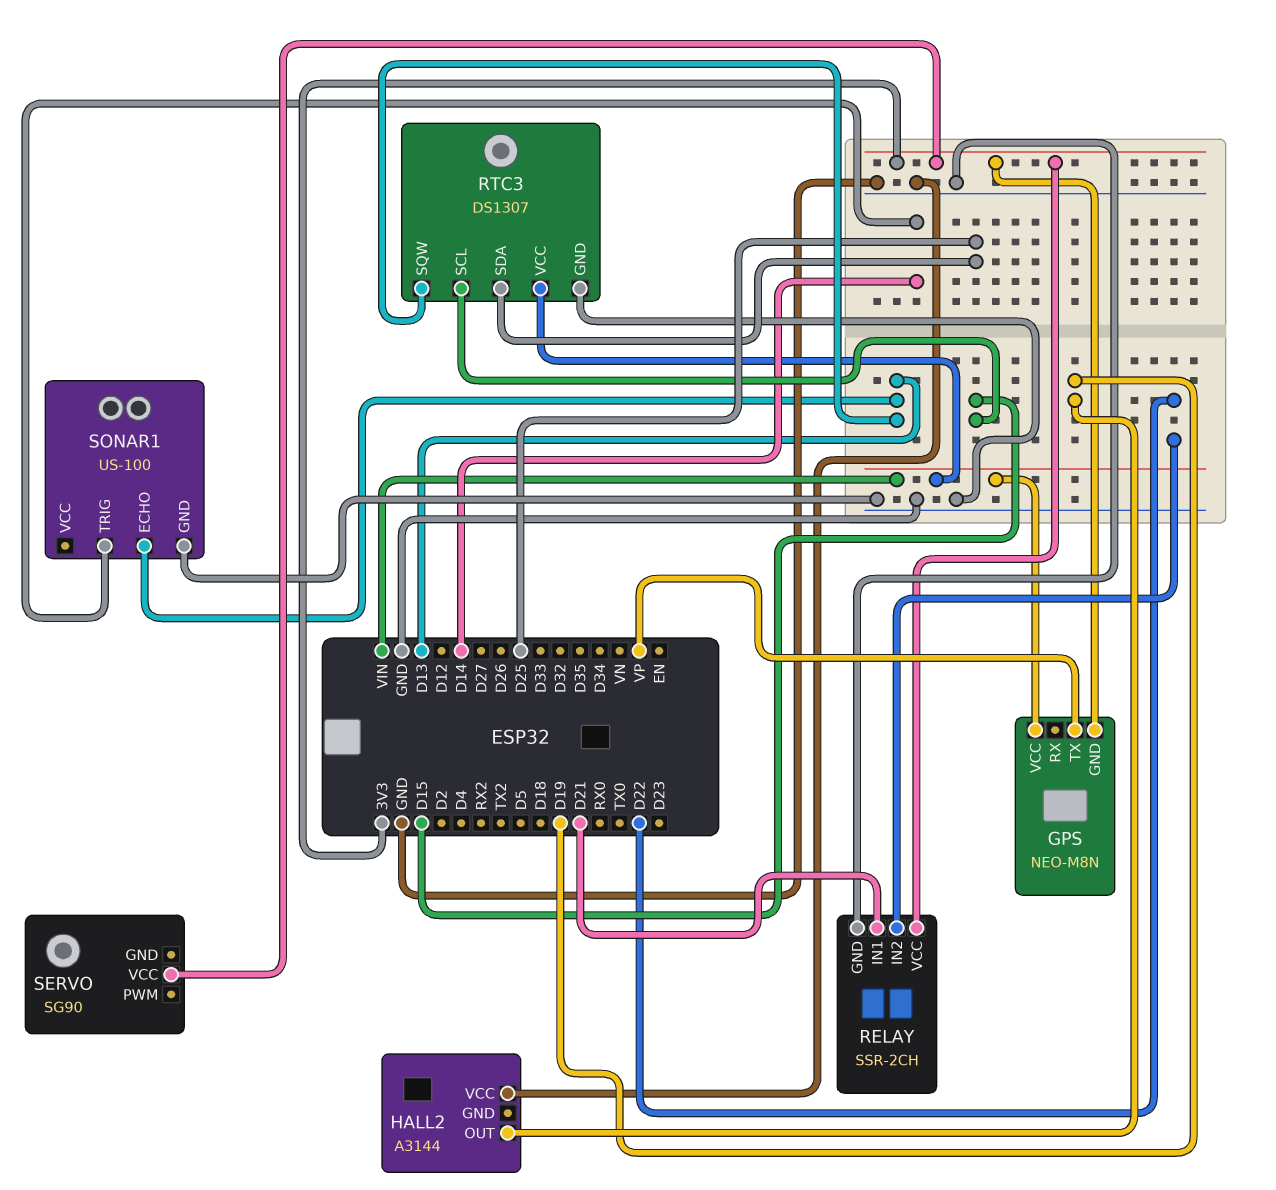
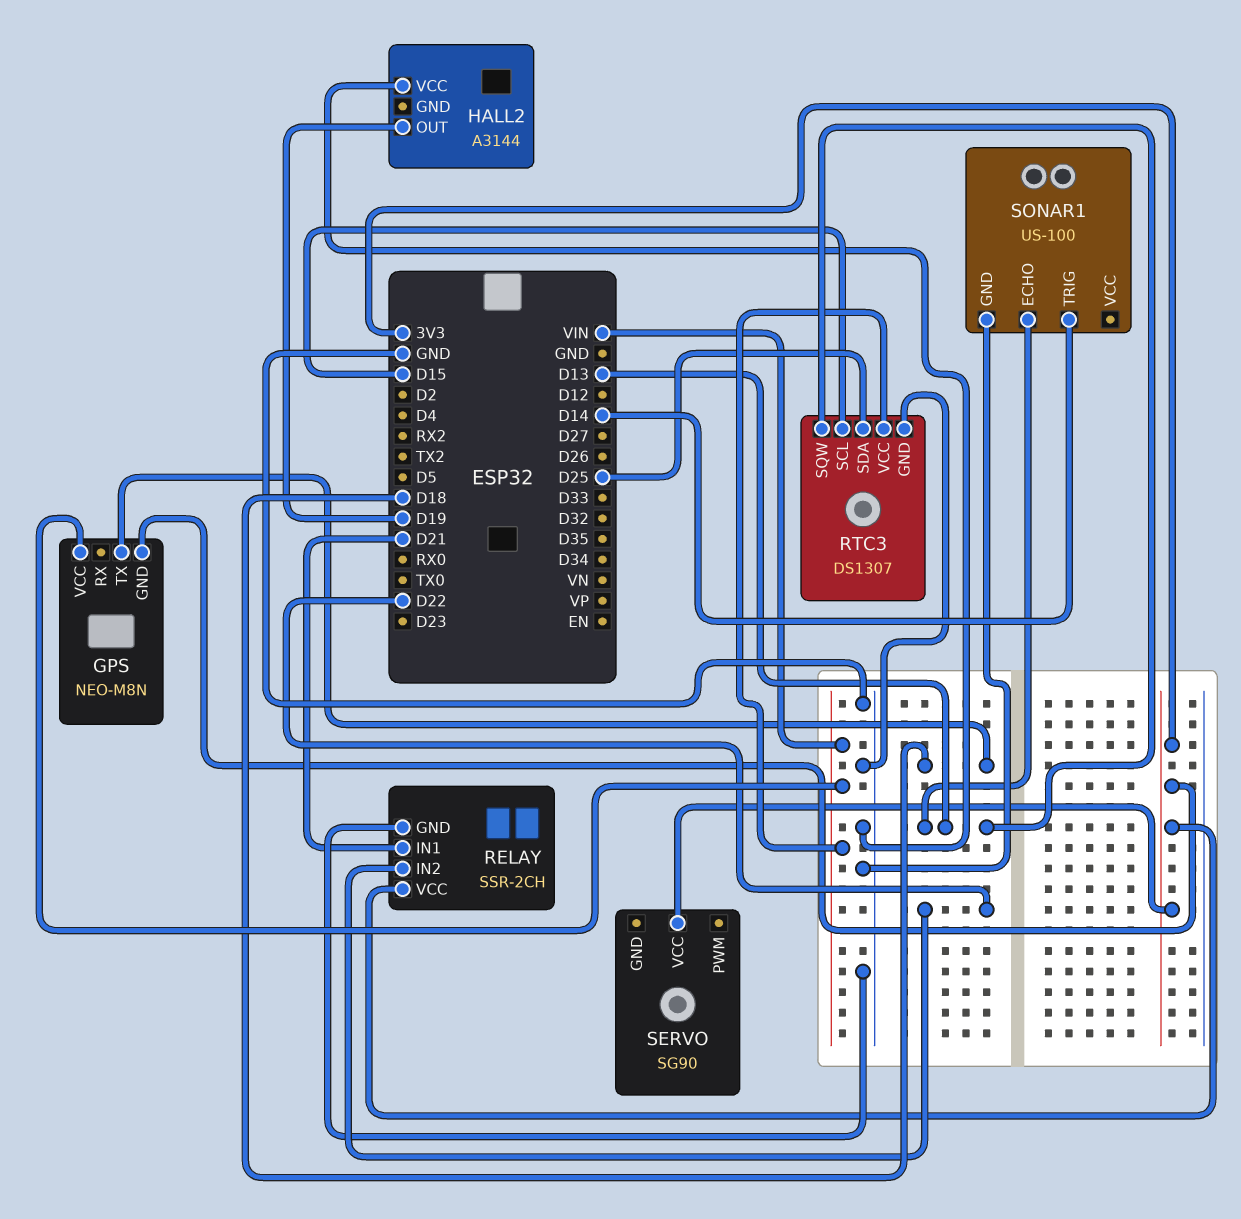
GPS pin TX: VP -> D18

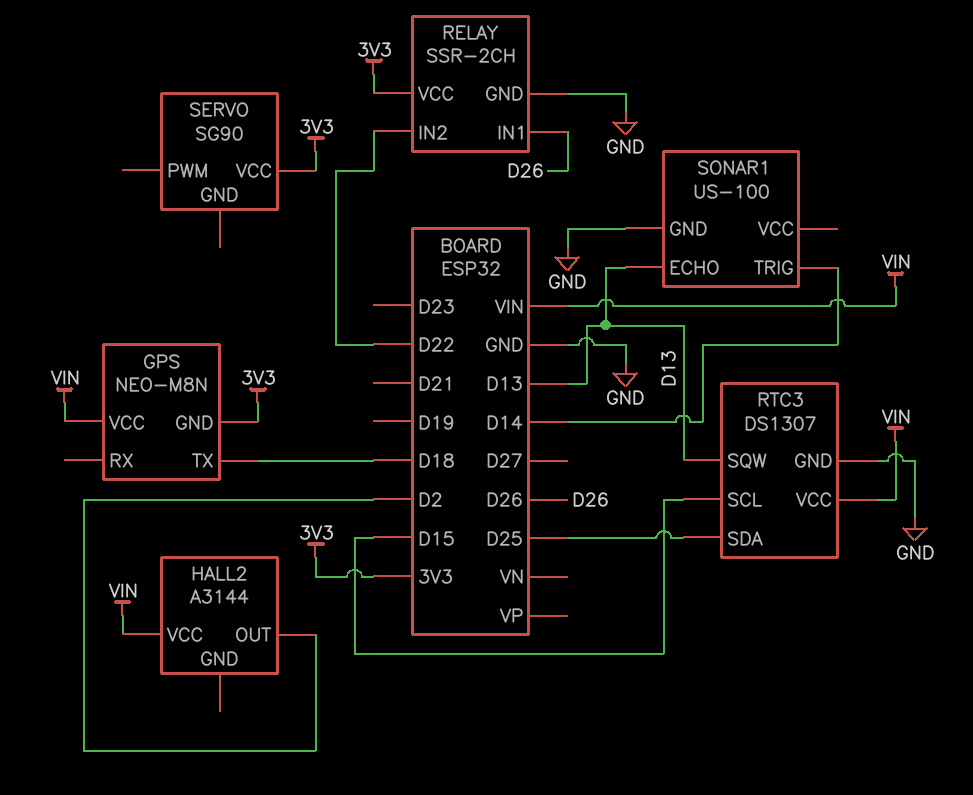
HALL2 pin OUT: D19 -> D2
HALL2 pin VCC: GND -> VIN
RELAY pin IN1: D21 -> D26

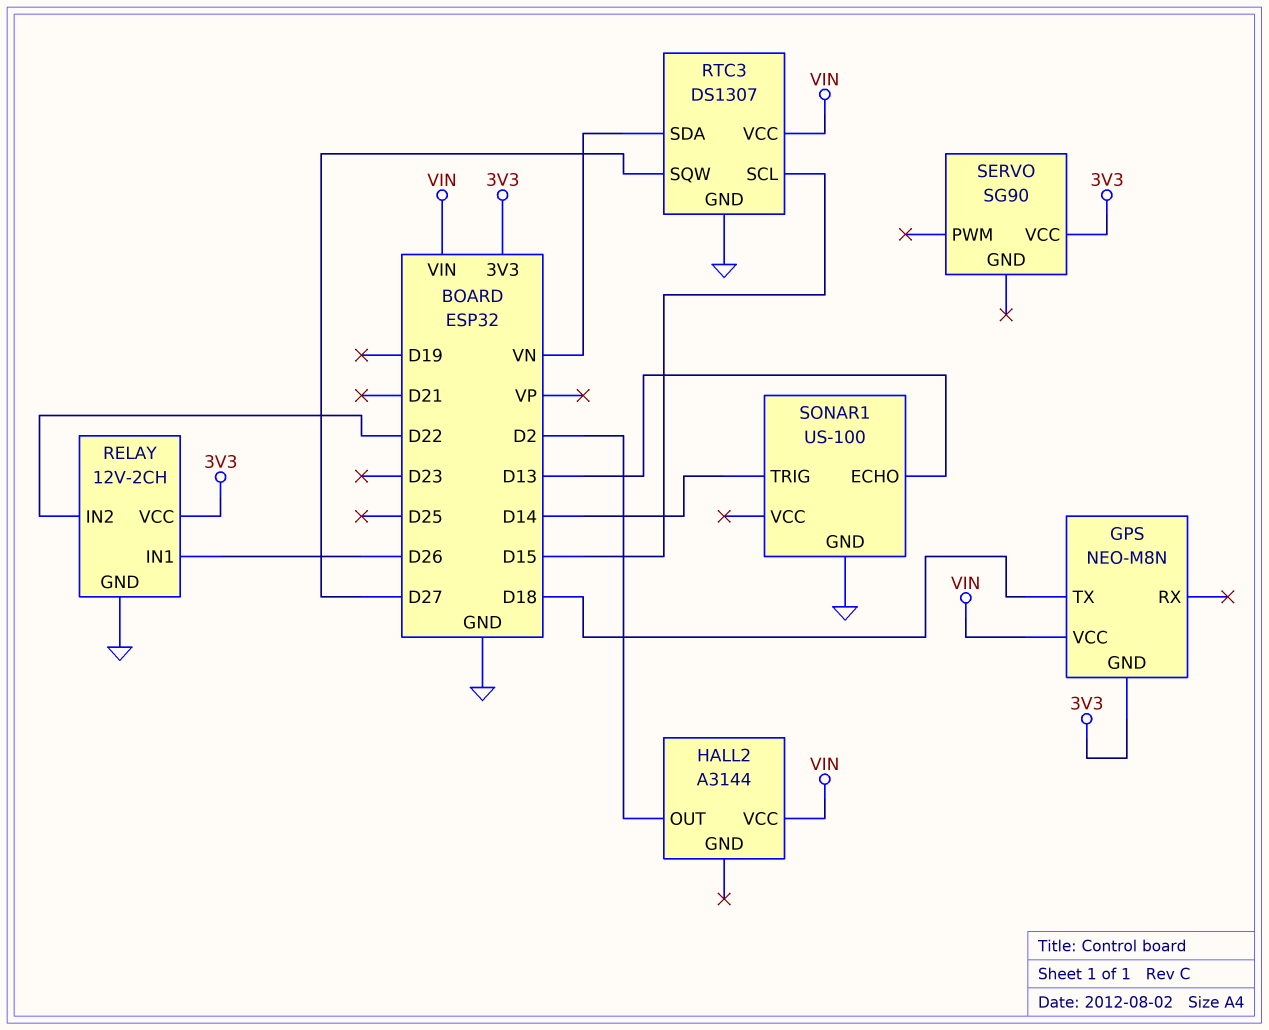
RELAY: SSR-2CH -> 12V-2CH
RTC3 pin SDA: D25 -> VN
RTC3 pin SQW: D13 -> D27

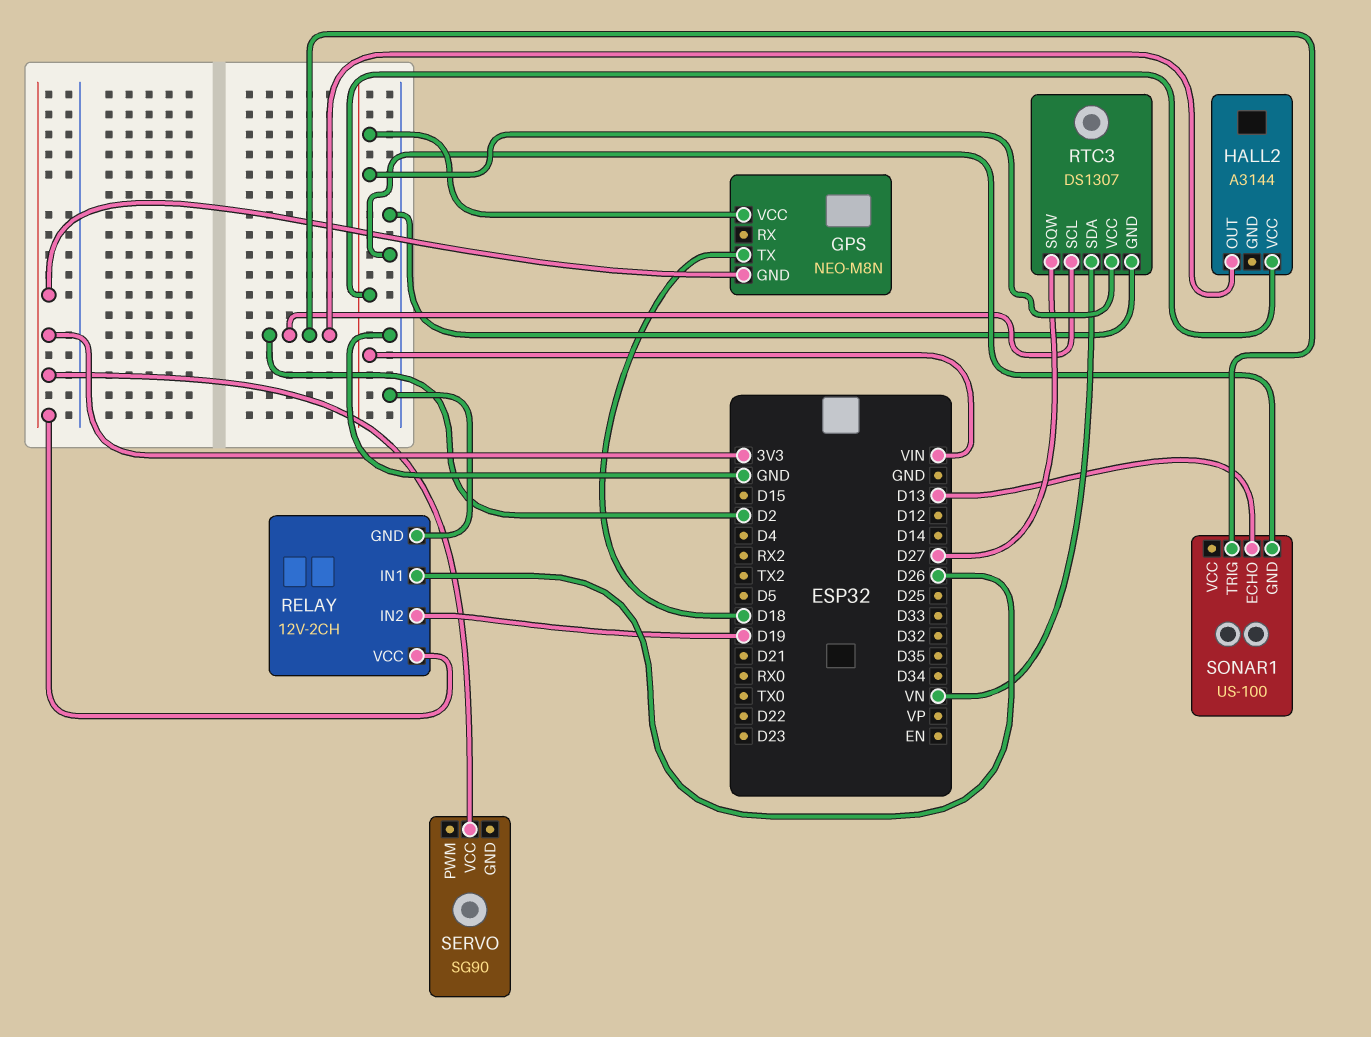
RELAY pin IN2: D22 -> D19
RTC3 pin SCL: D15 -> D2
SONAR1 pin TRIG: D14 -> D2

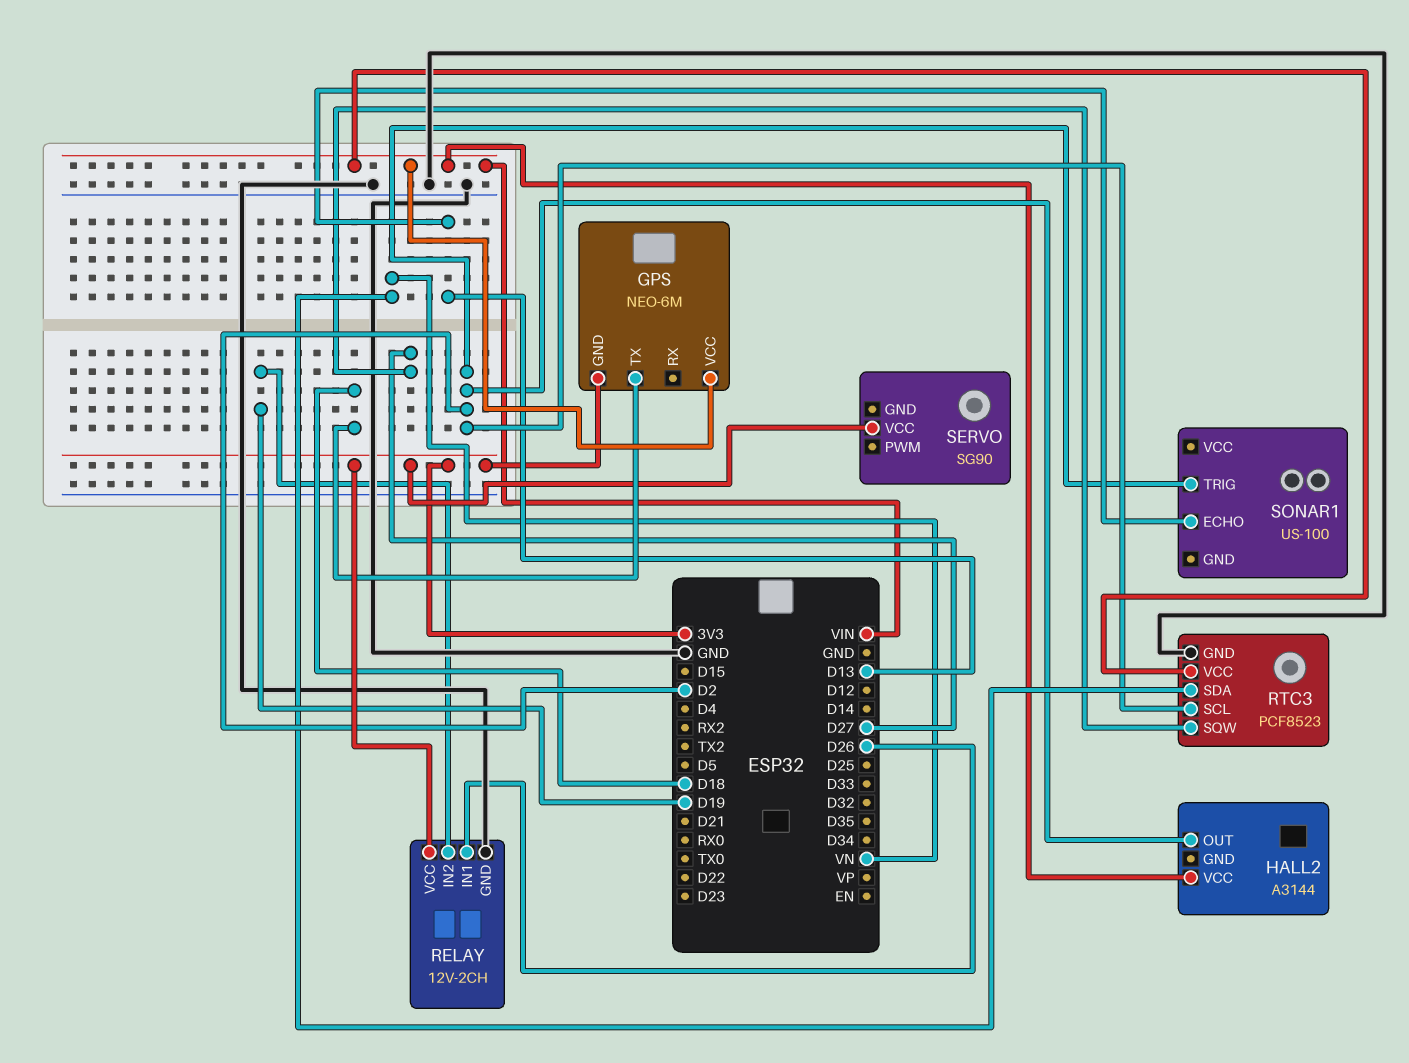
GPS: NEO-M8N -> NEO-6M
RTC3: DS1307 -> PCF8523
SONAR1 pin GND: GND -> none

